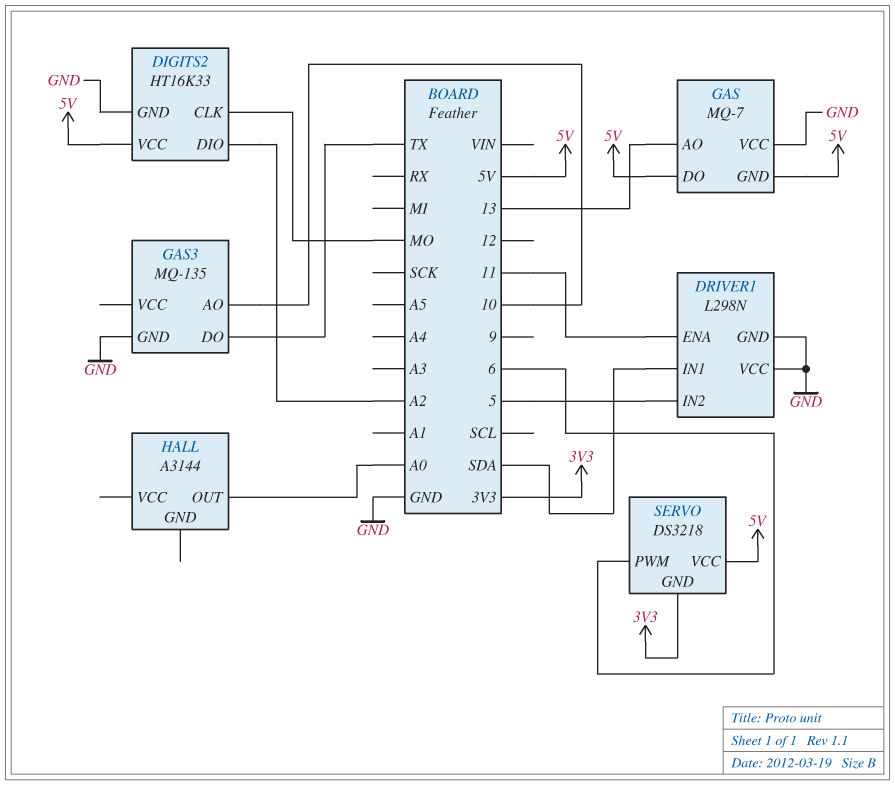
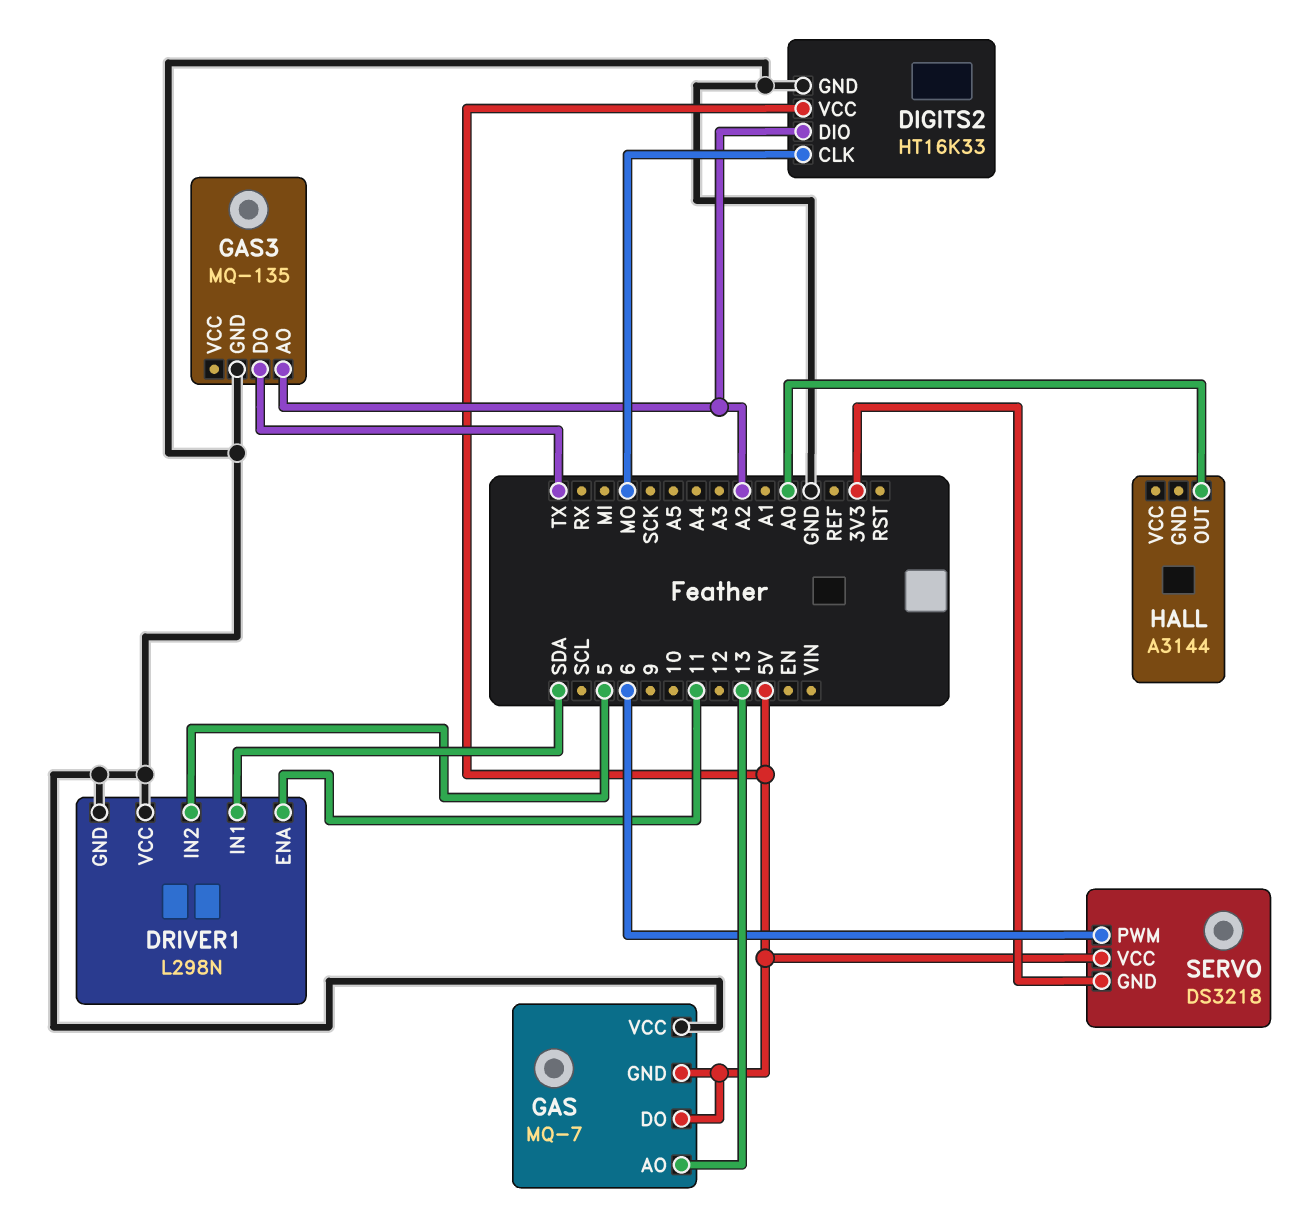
GAS3 pin AO: 10 -> A2

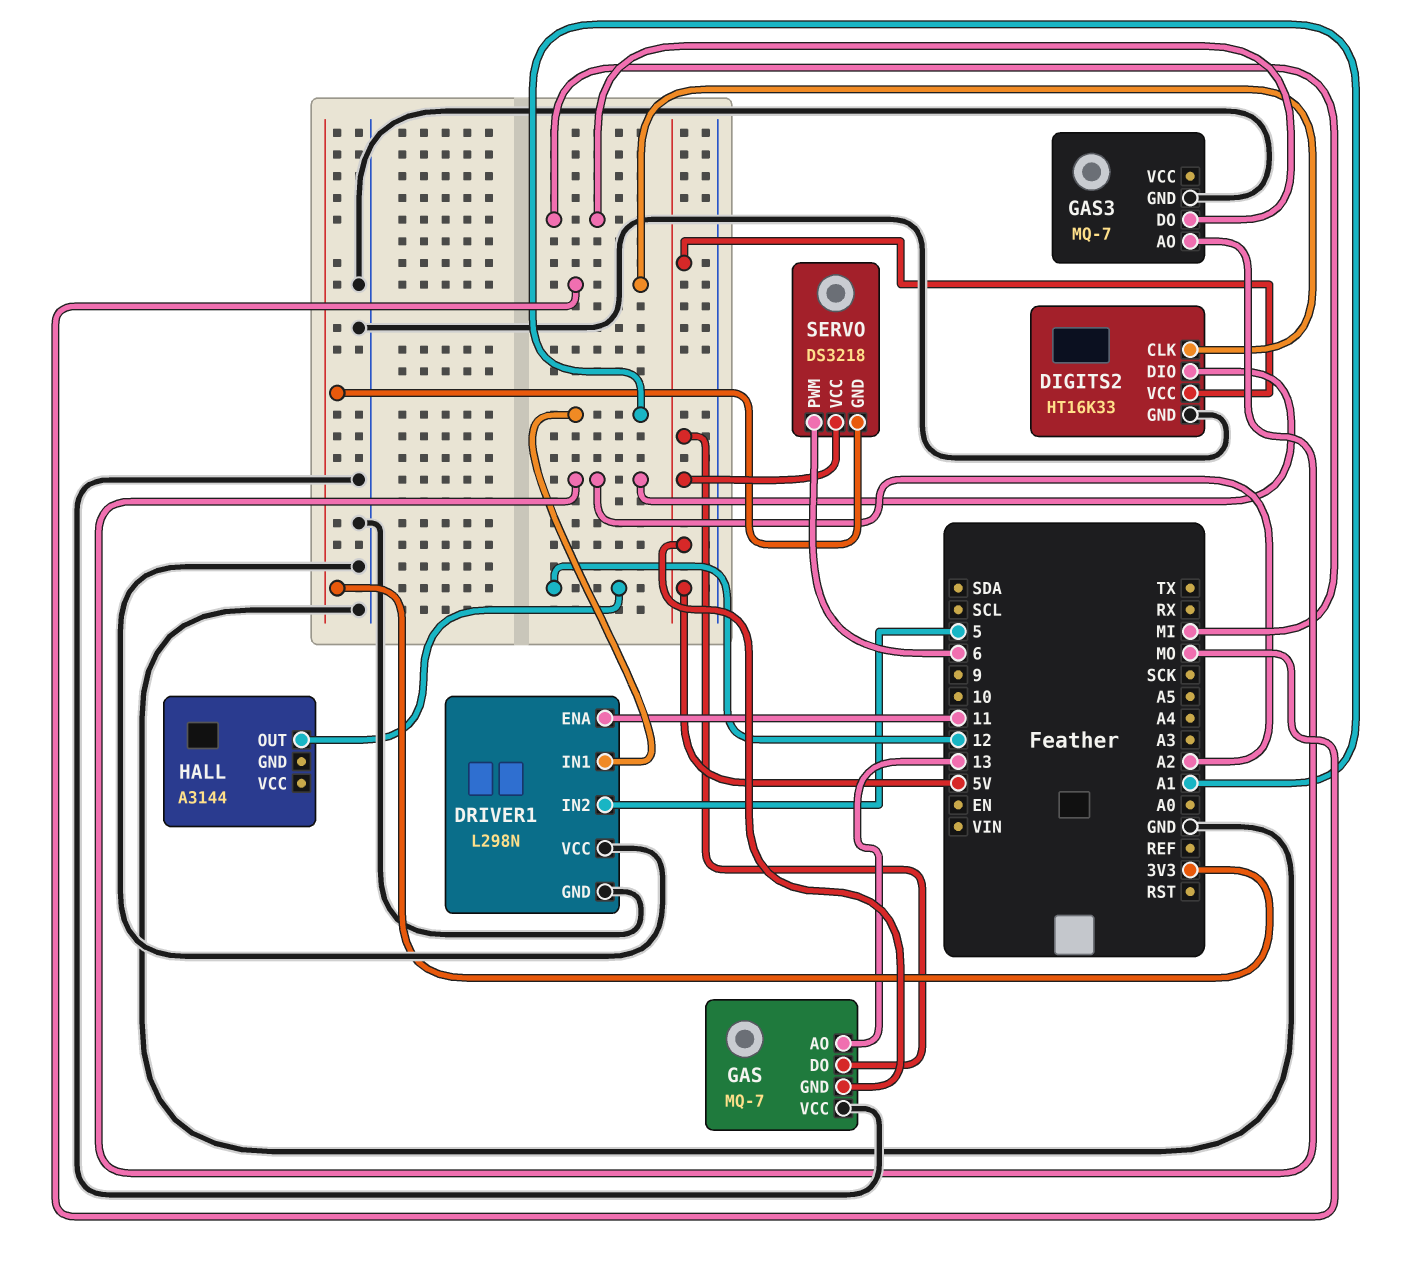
DRIVER1 pin IN1: SDA -> A1
GAS3: MQ-135 -> MQ-7
GAS3 pin DO: TX -> MI
HALL pin OUT: A0 -> 12

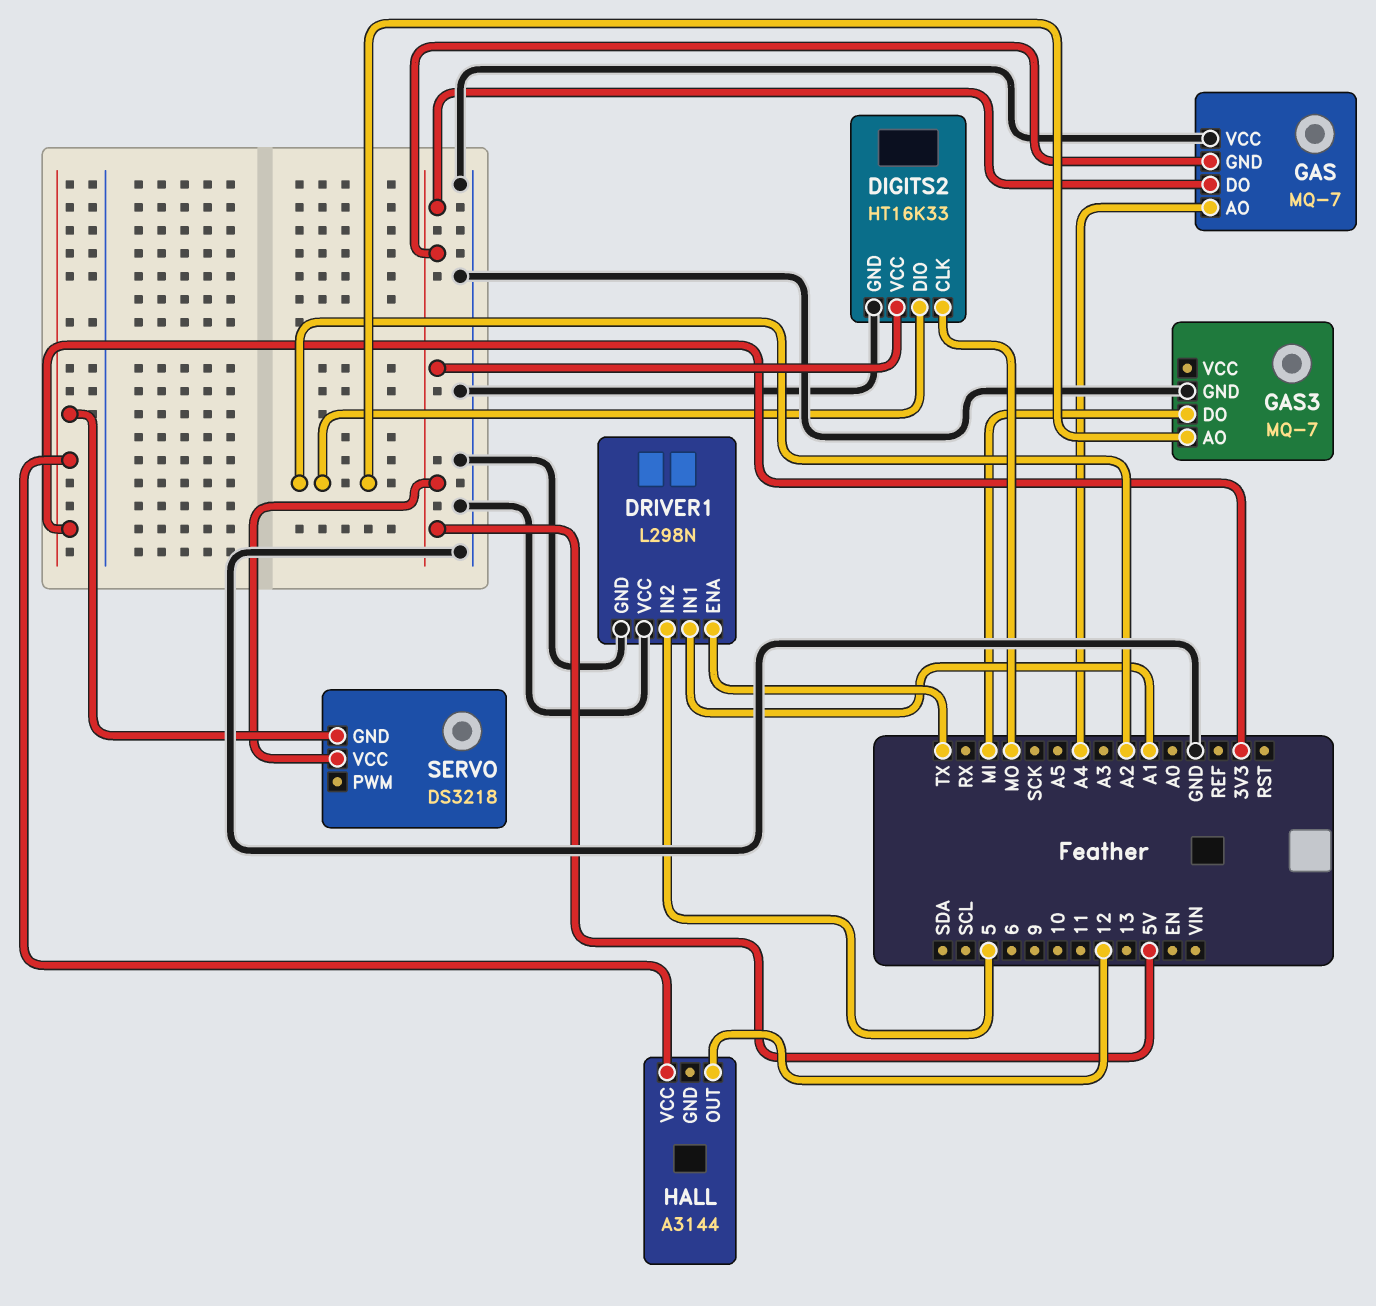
DRIVER1 pin ENA: 11 -> TX
GAS pin AO: 13 -> A4
HALL pin VCC: none -> 3V3
SERVO pin PWM: 6 -> none

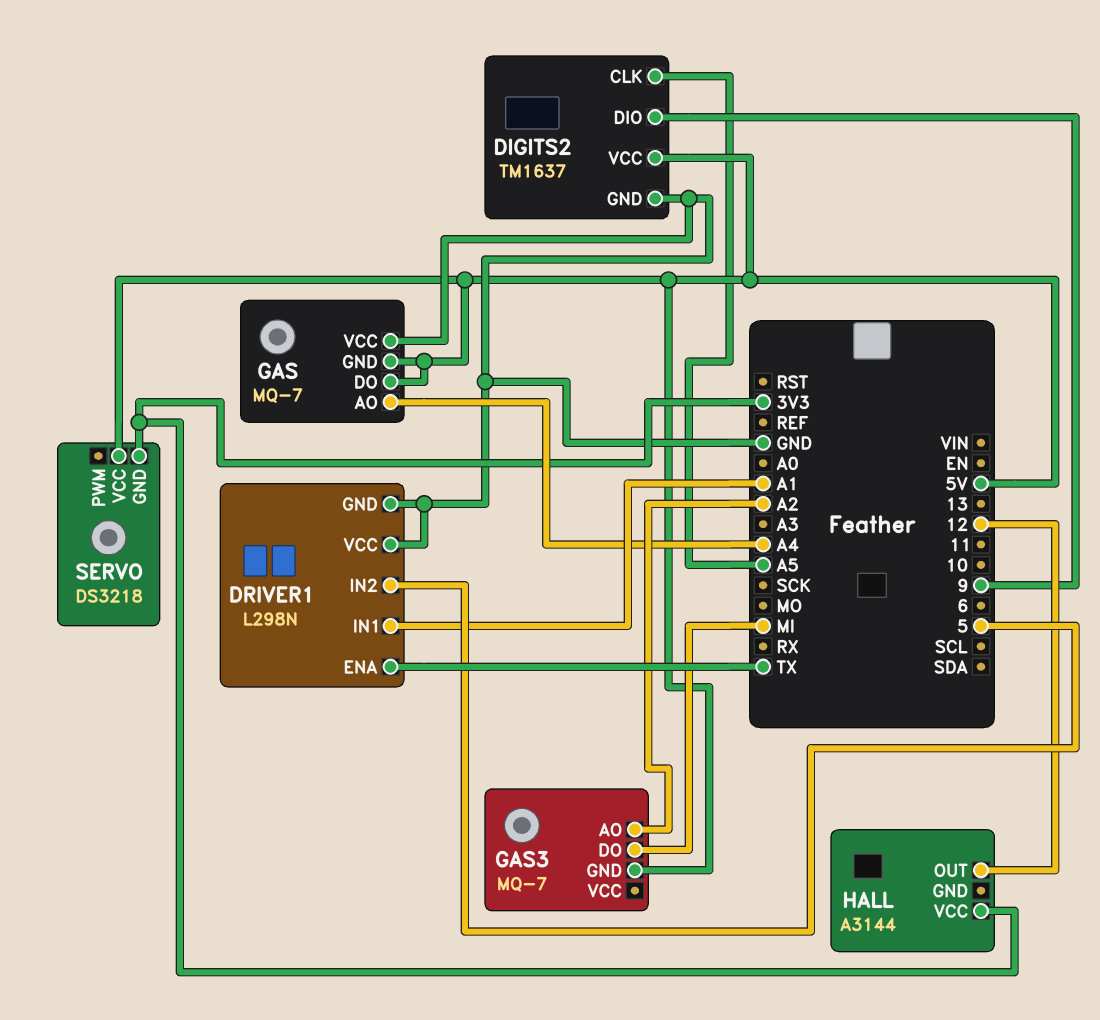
DIGITS2: HT16K33 -> TM1637
DIGITS2 pin CLK: MO -> A5
DIGITS2 pin DIO: A2 -> 9
GAS3 pin GND: GND -> 5V

